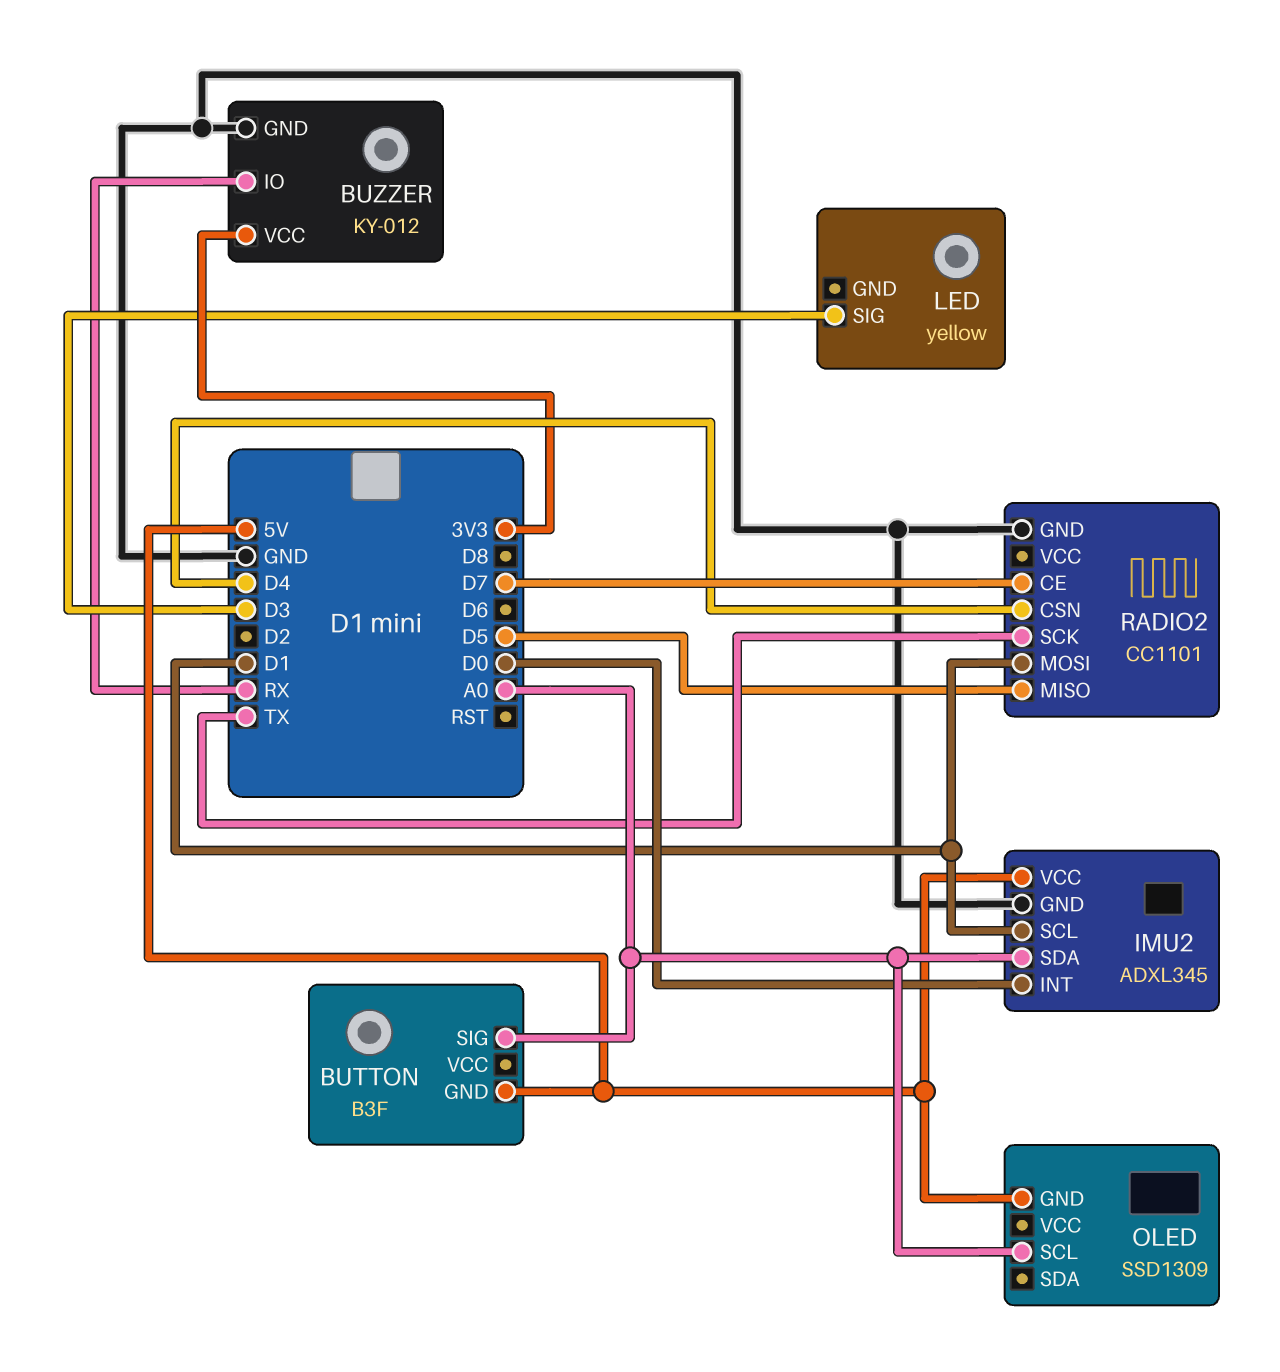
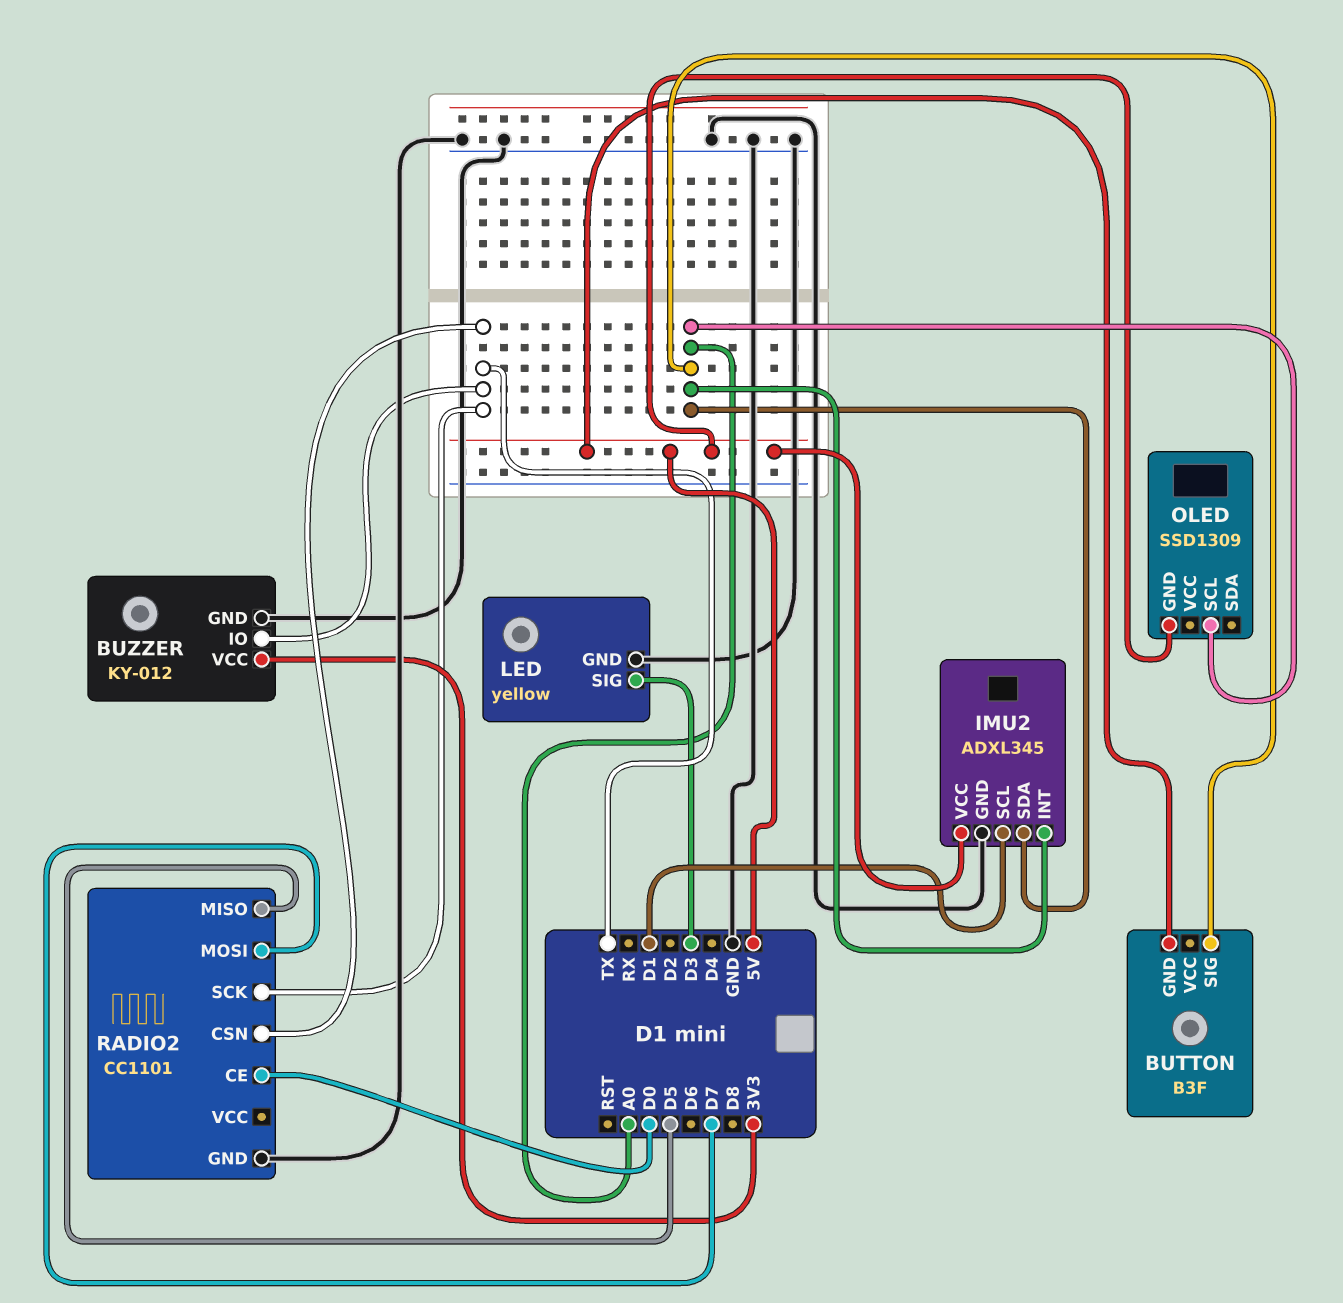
BUZZER pin IO: RX -> TX
IMU2 pin INT: D0 -> A0
LED pin GND: none -> GND
RADIO2 pin CE: D7 -> D0
RADIO2 pin CSN: D4 -> TX
RADIO2 pin MOSI: D1 -> D7

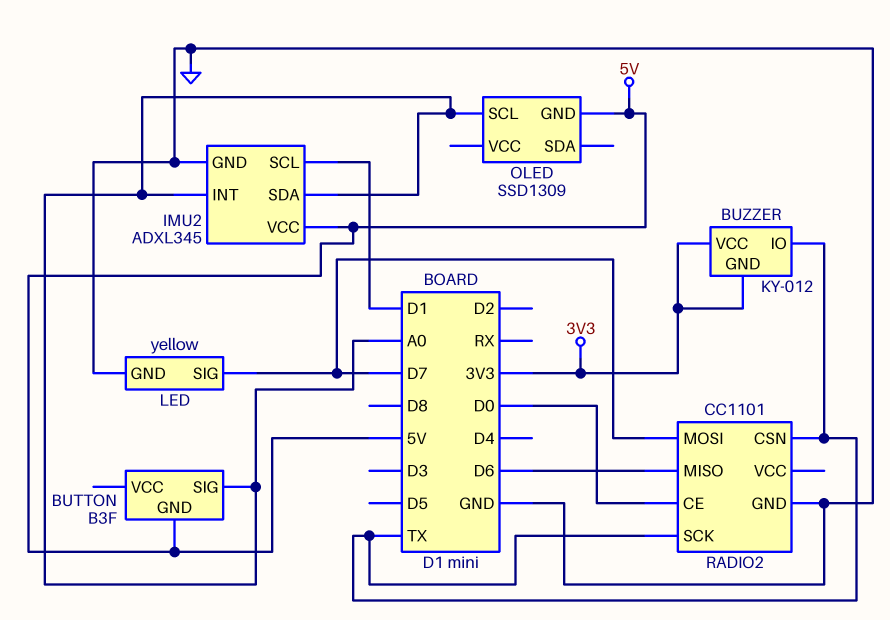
BUZZER pin GND: GND -> 3V3
LED pin SIG: D3 -> D7
RADIO2 pin MISO: D5 -> D6

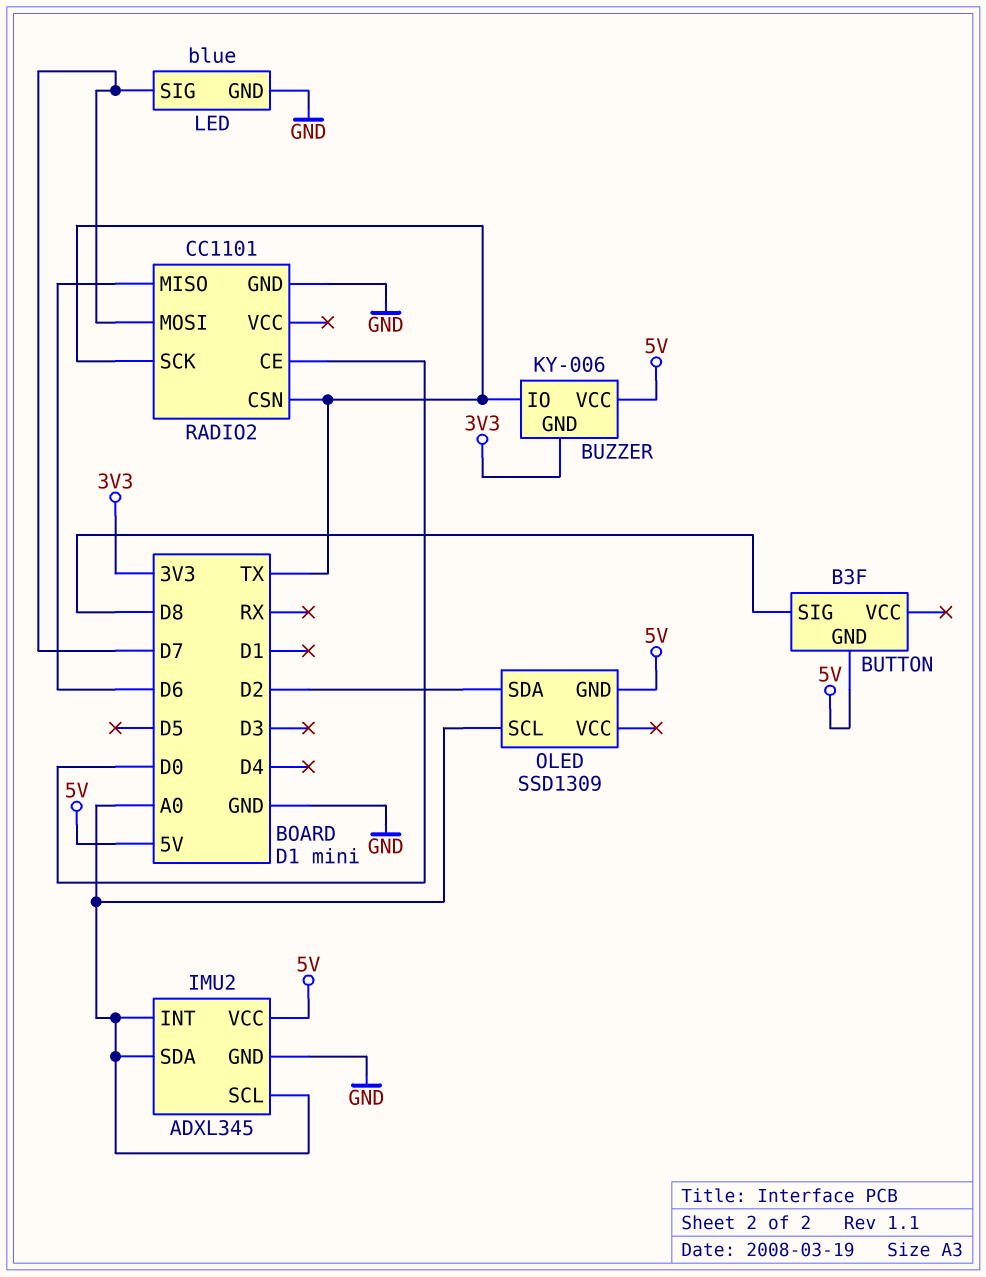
BUTTON pin SIG: A0 -> D8
BUZZER: KY-012 -> KY-006
BUZZER pin VCC: 3V3 -> 5V
IMU2 pin SCL: D1 -> A0
LED: yellow -> blue
OLED pin SDA: none -> D2

